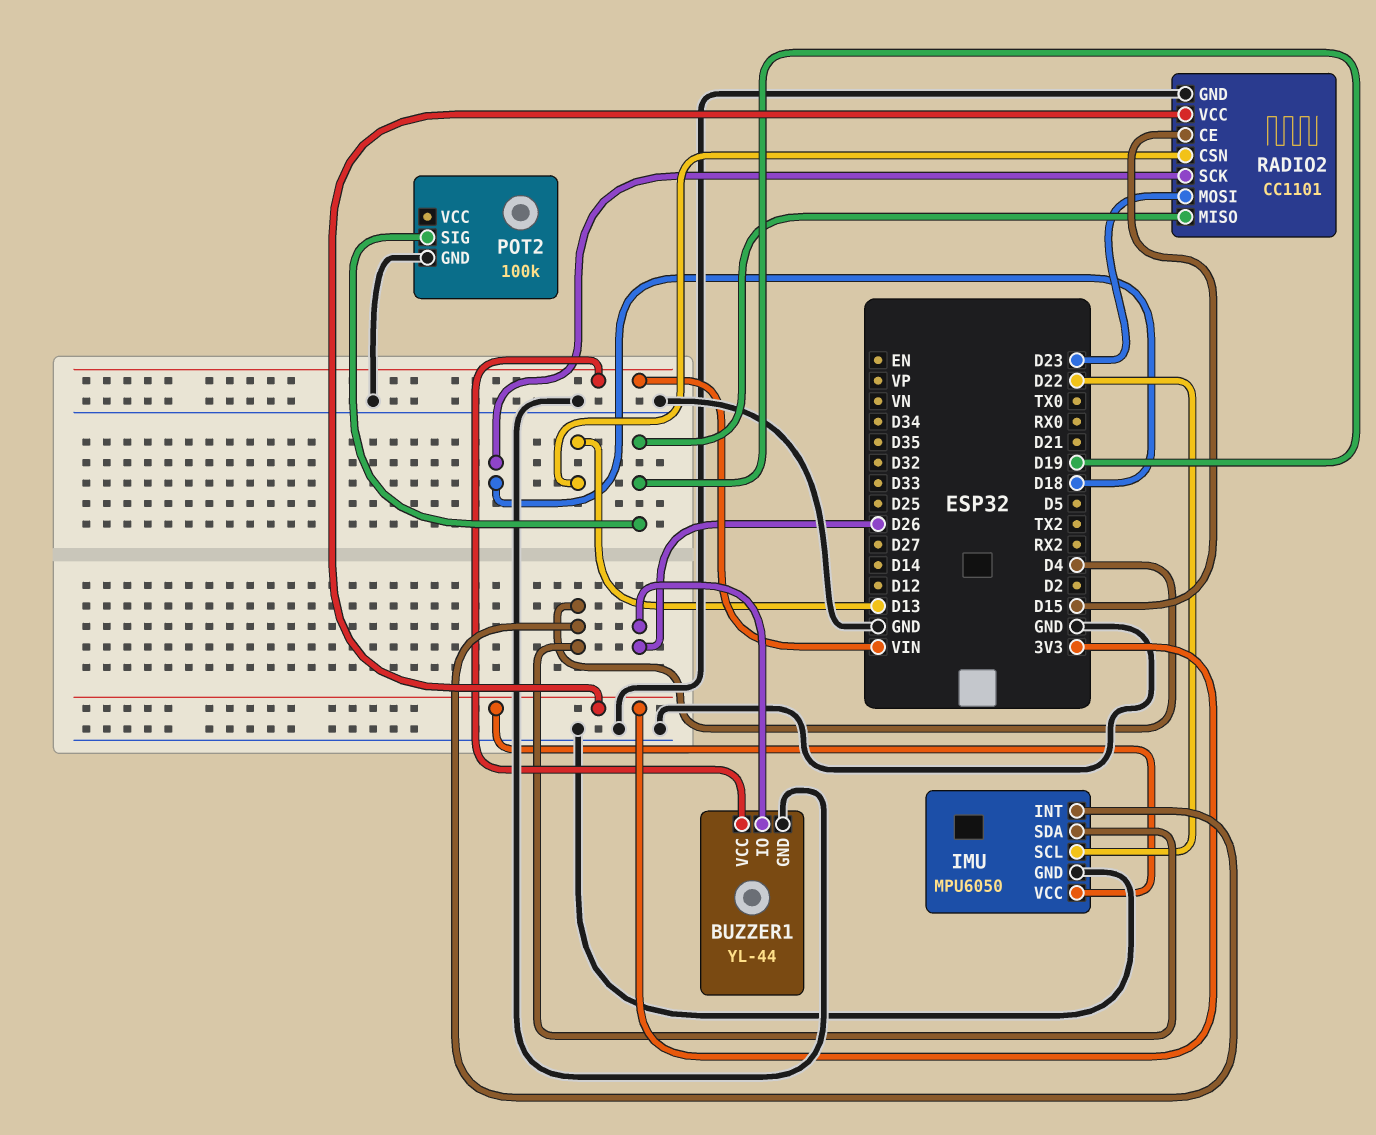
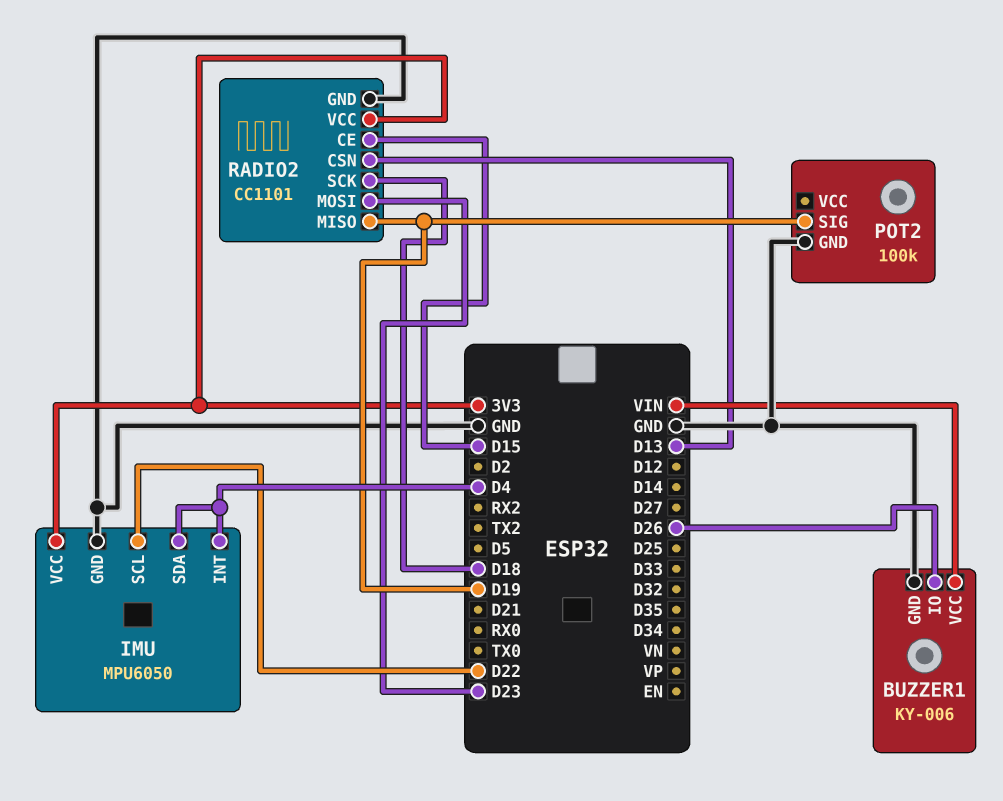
BUZZER1: YL-44 -> KY-006

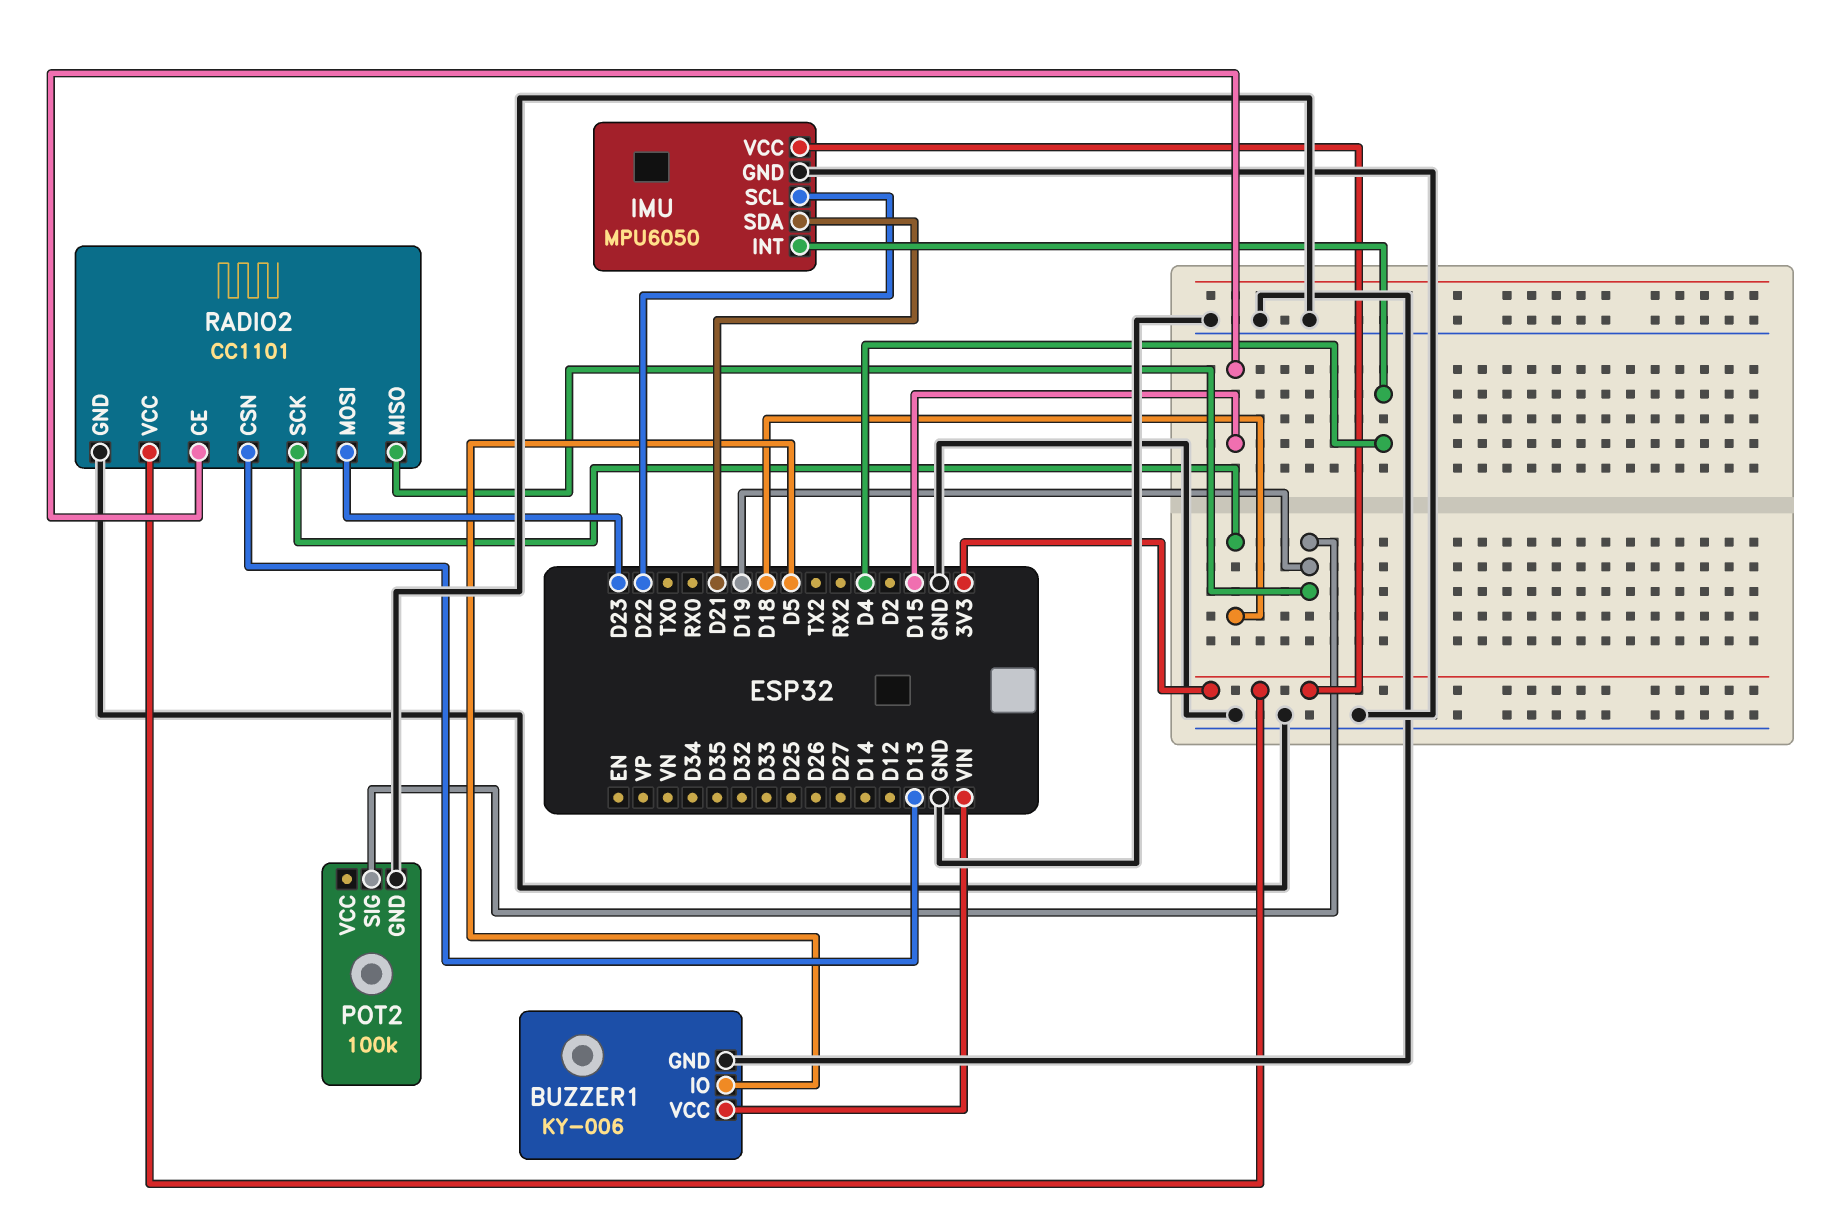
BUZZER1 pin IO: D26 -> D5
IMU pin SDA: D4 -> D21

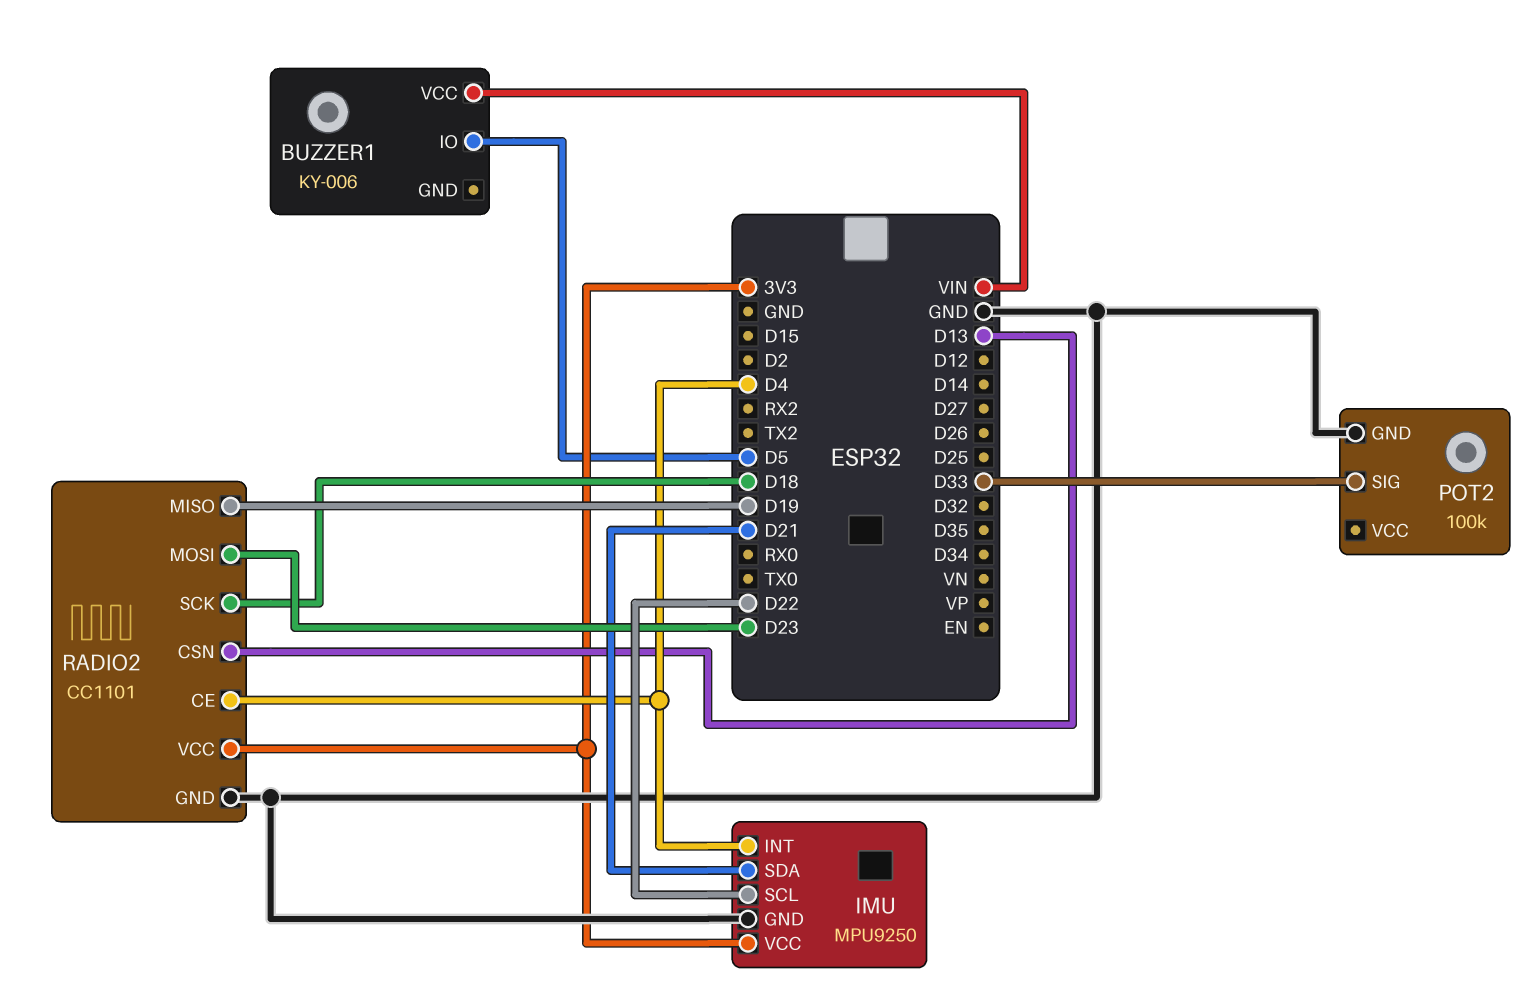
BUZZER1 pin GND: GND -> none
IMU: MPU6050 -> MPU9250
POT2 pin SIG: D19 -> D33
RADIO2 pin CE: D15 -> D4

